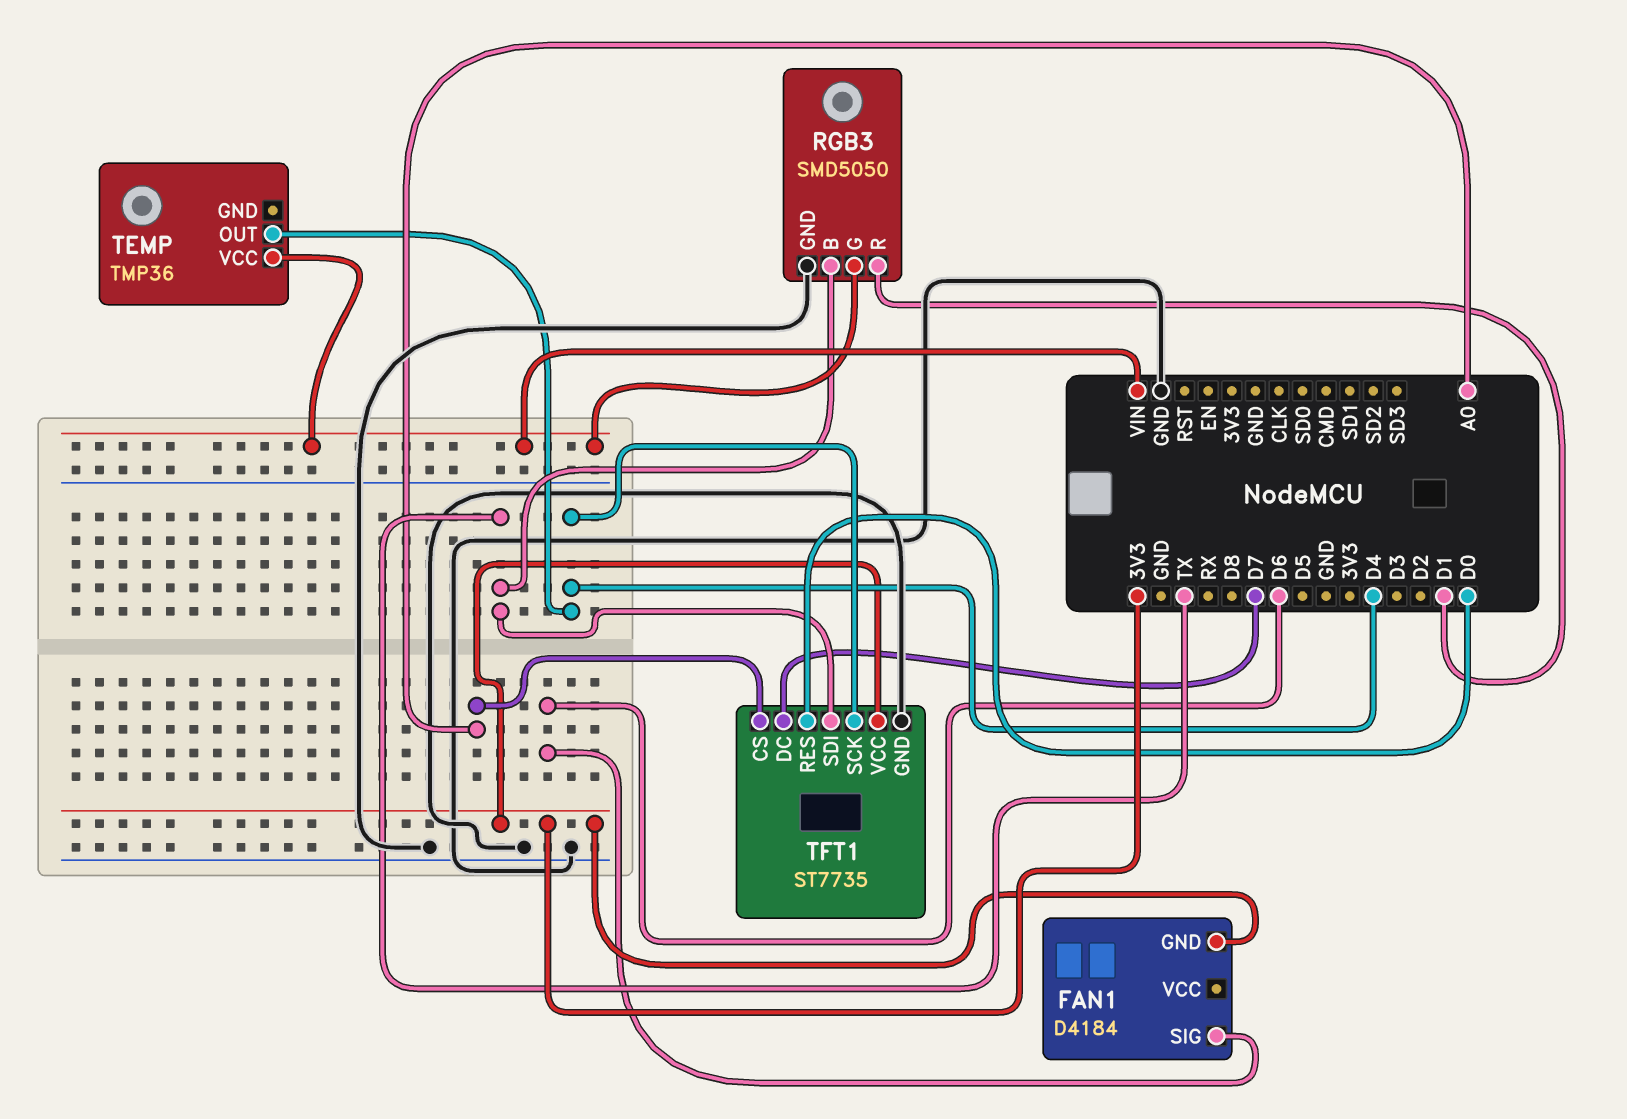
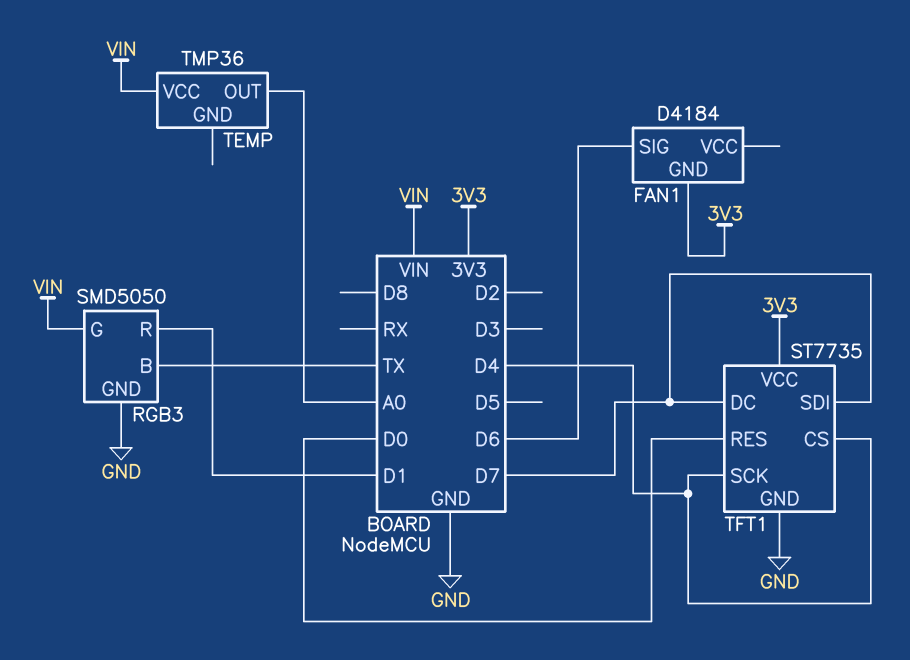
TEMP pin OUT: D4 -> A0
TFT1 pin CS: A0 -> D4
TFT1 pin SDI: TX -> D7

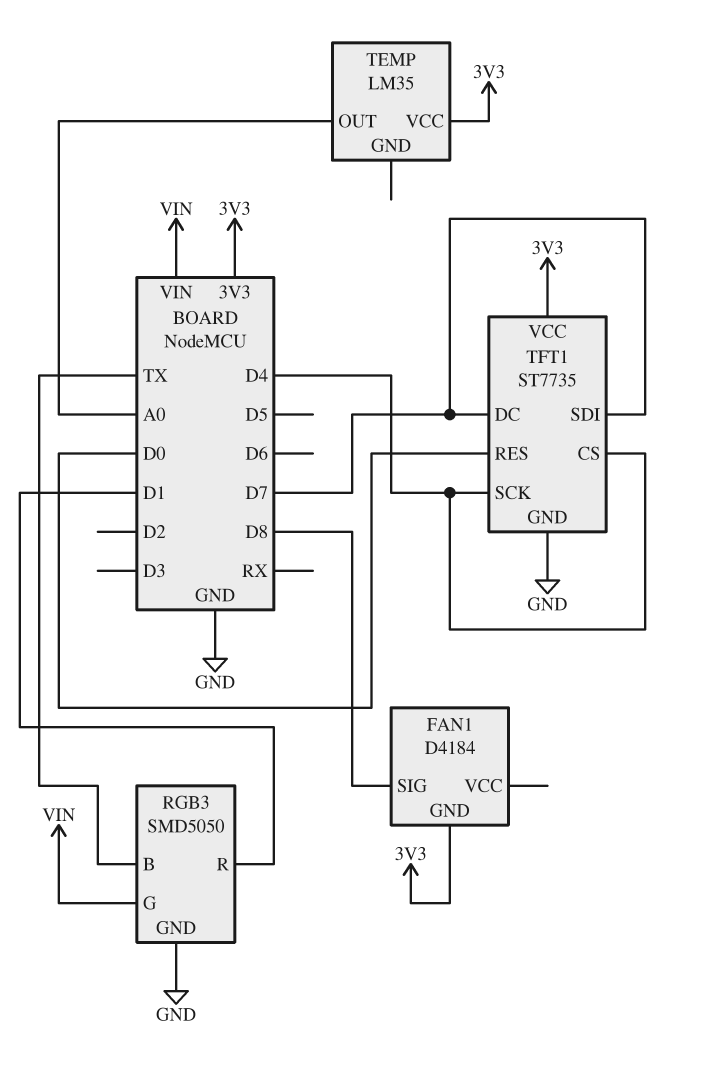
FAN1 pin SIG: D6 -> D8
TEMP: TMP36 -> LM35
TEMP pin VCC: VIN -> 3V3

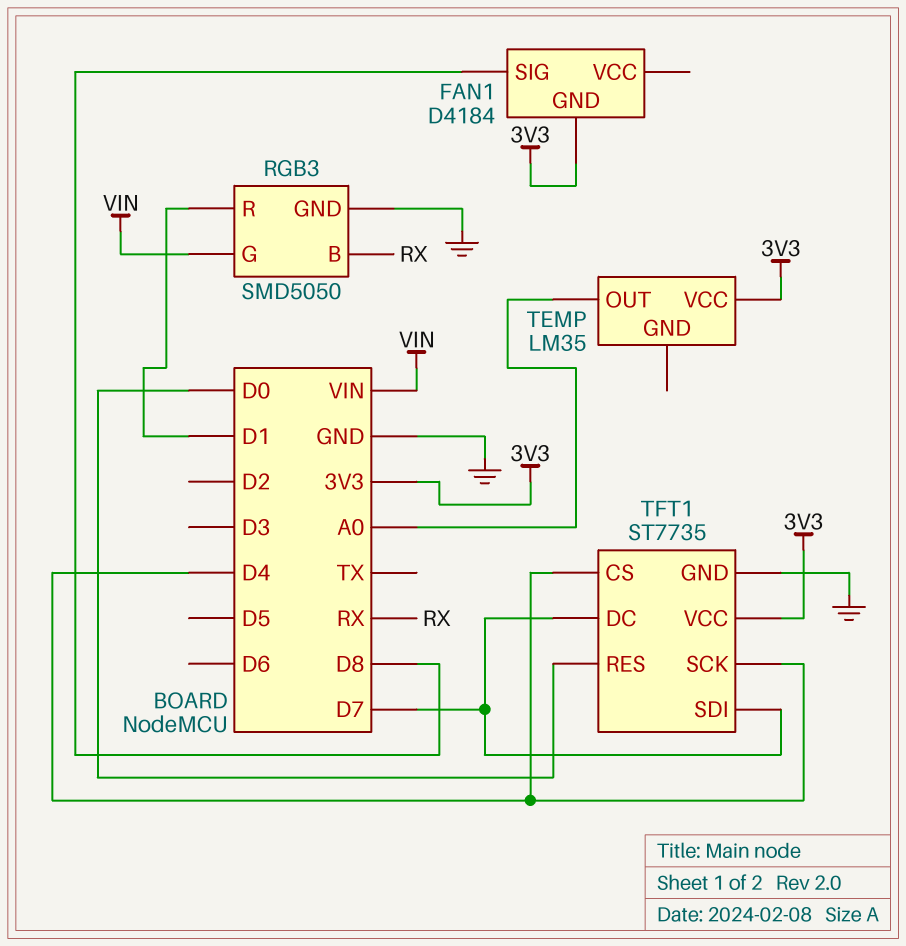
RGB3 pin B: TX -> RX

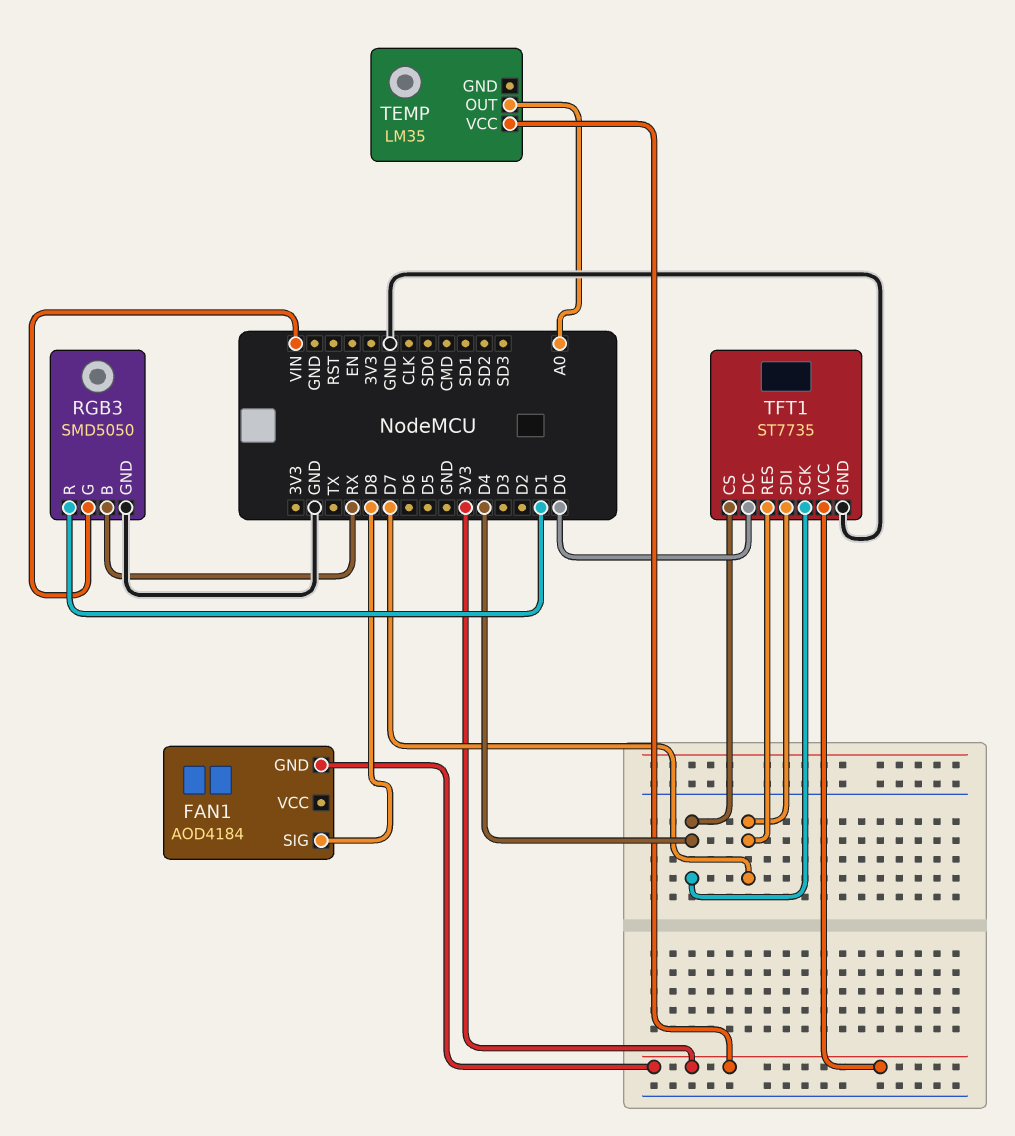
FAN1: D4184 -> AOD4184
TFT1 pin DC: D7 -> D0
TFT1 pin RES: D0 -> D7

